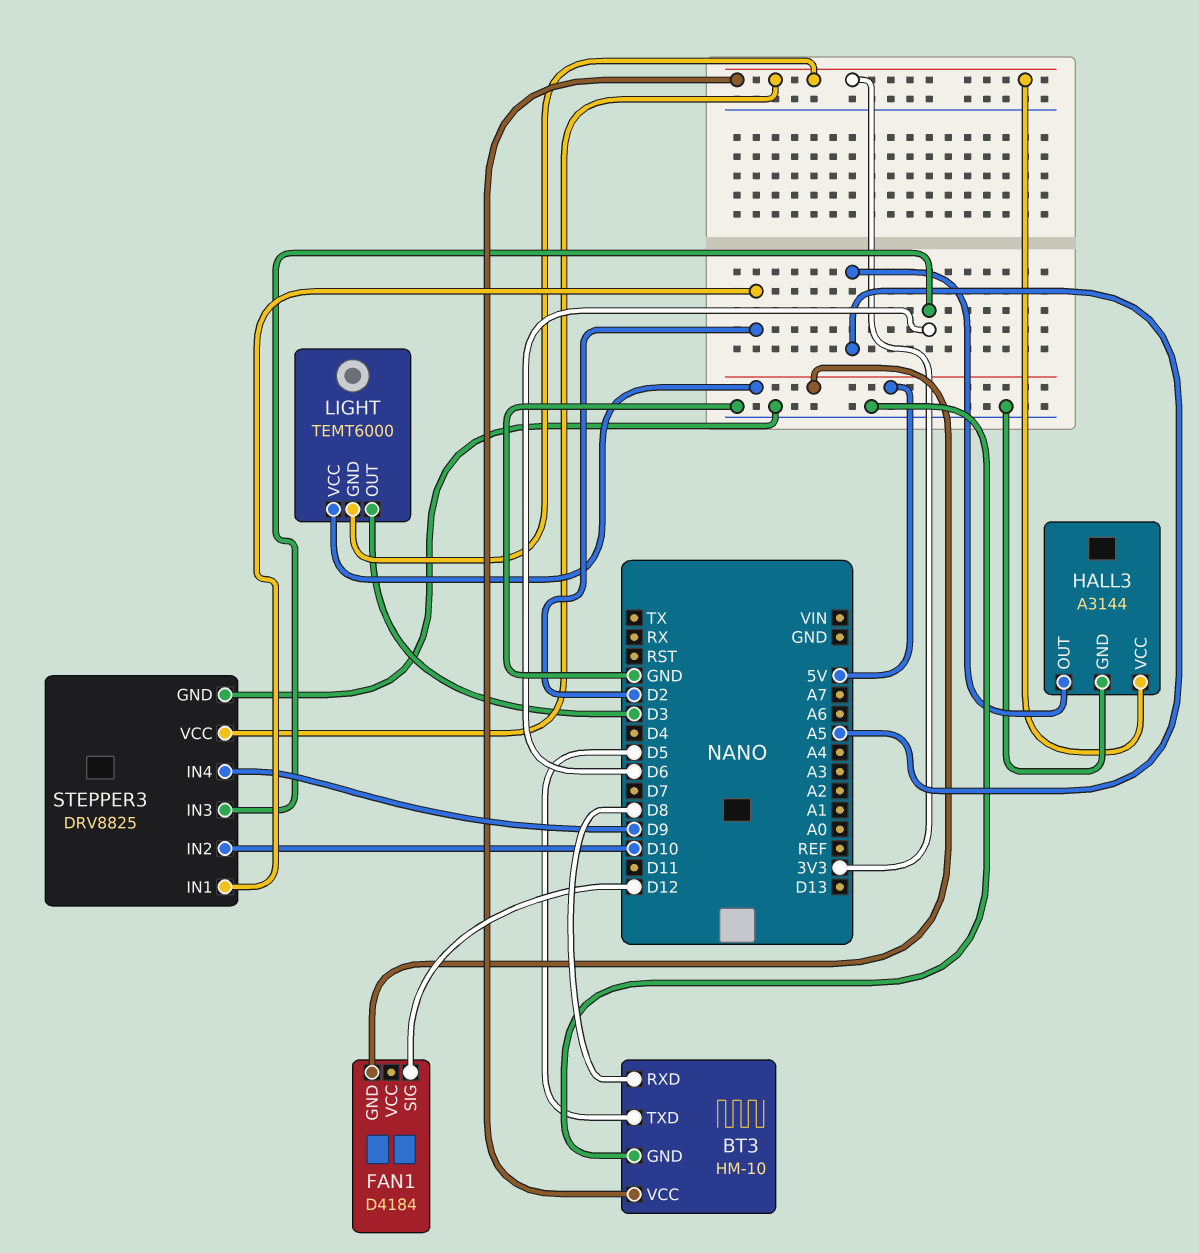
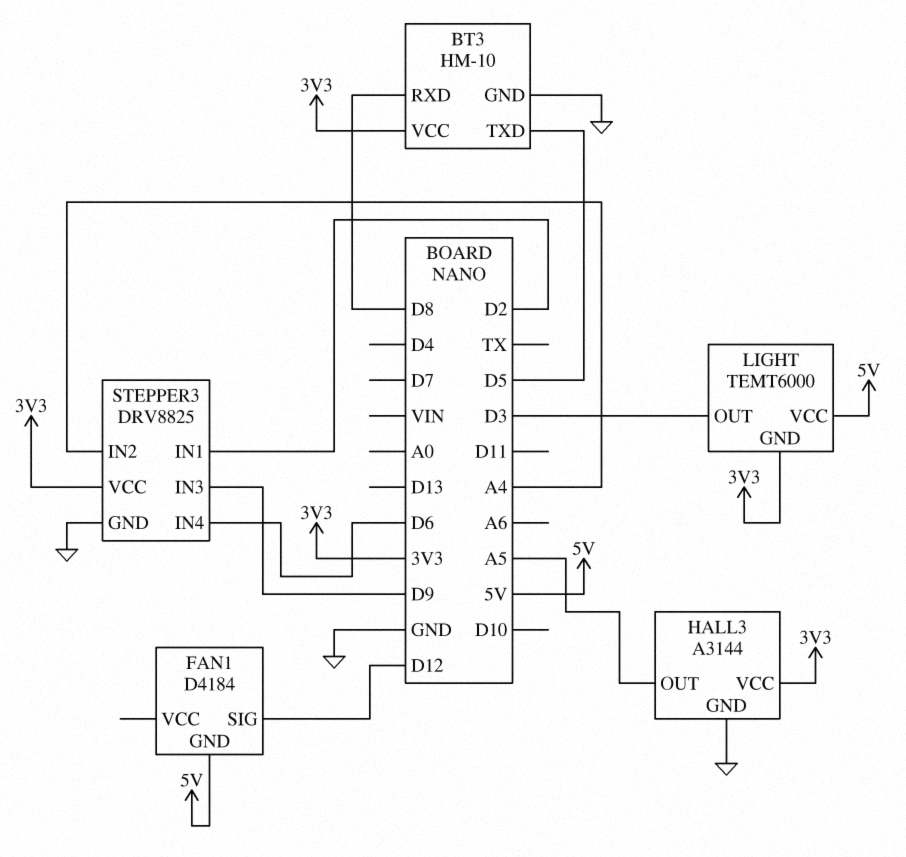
STEPPER3 pin IN2: D10 -> A4
STEPPER3 pin IN3: D6 -> D9
STEPPER3 pin IN4: D9 -> D6

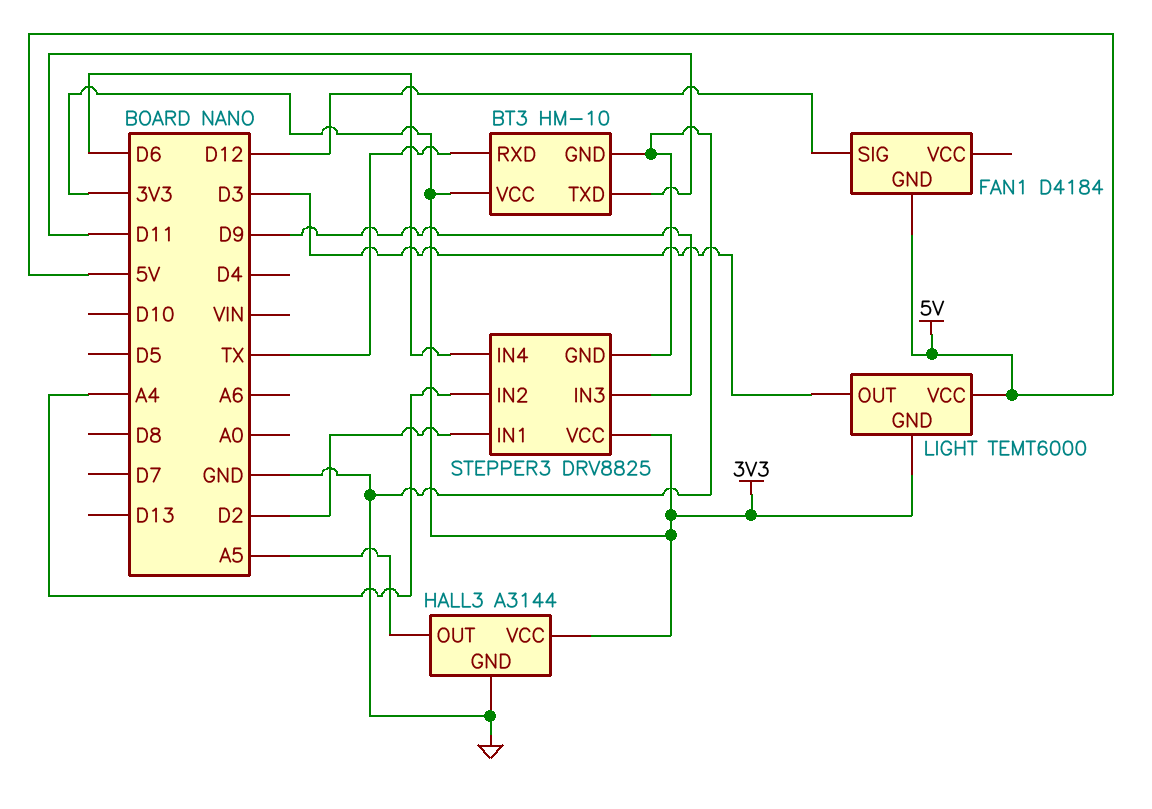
BT3 pin RXD: D8 -> TX
BT3 pin TXD: D5 -> D11

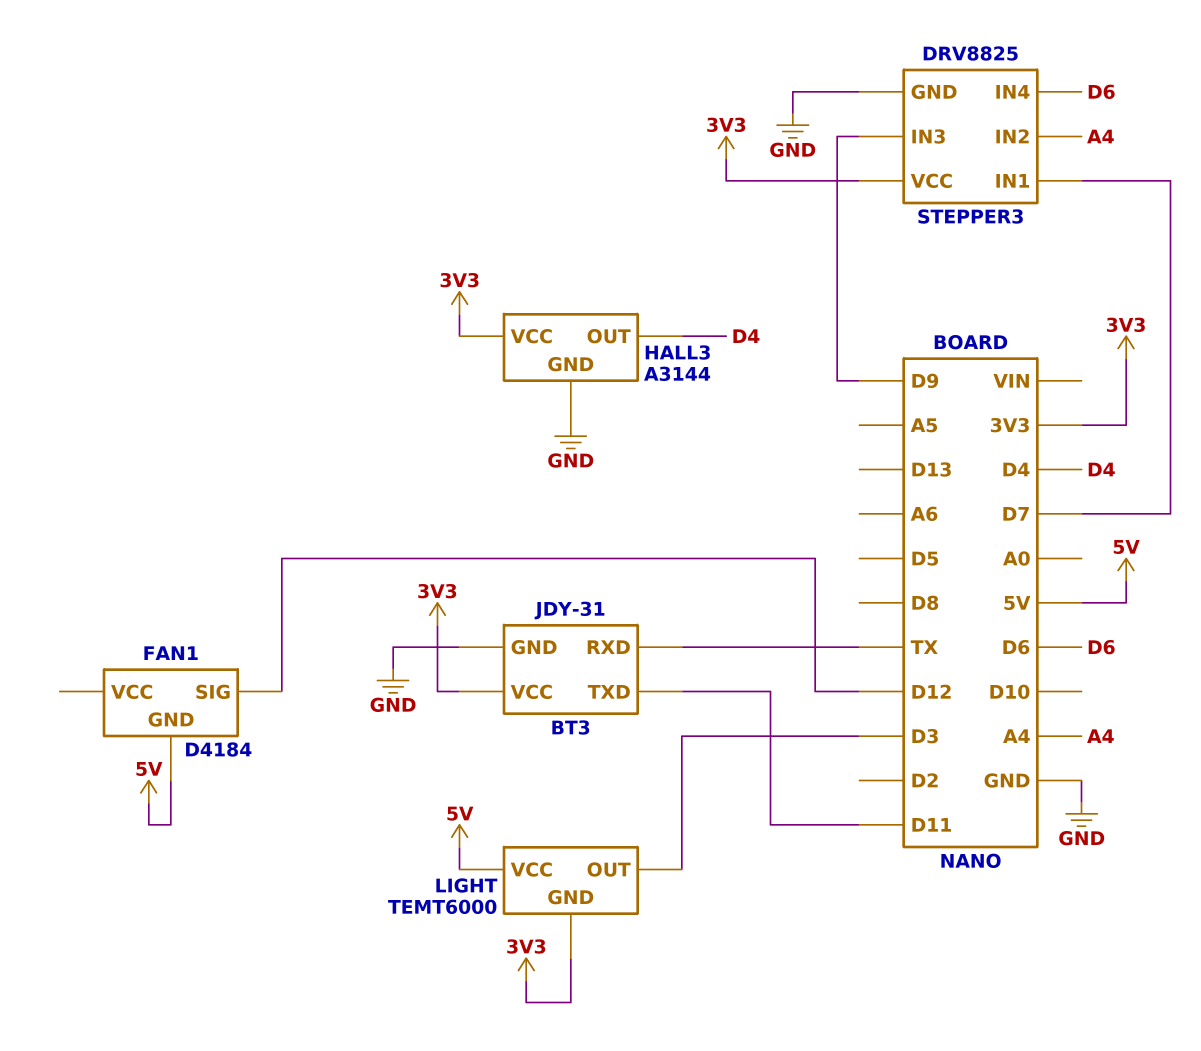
BT3: HM-10 -> JDY-31
HALL3 pin OUT: A5 -> D4
STEPPER3 pin IN1: D2 -> D7

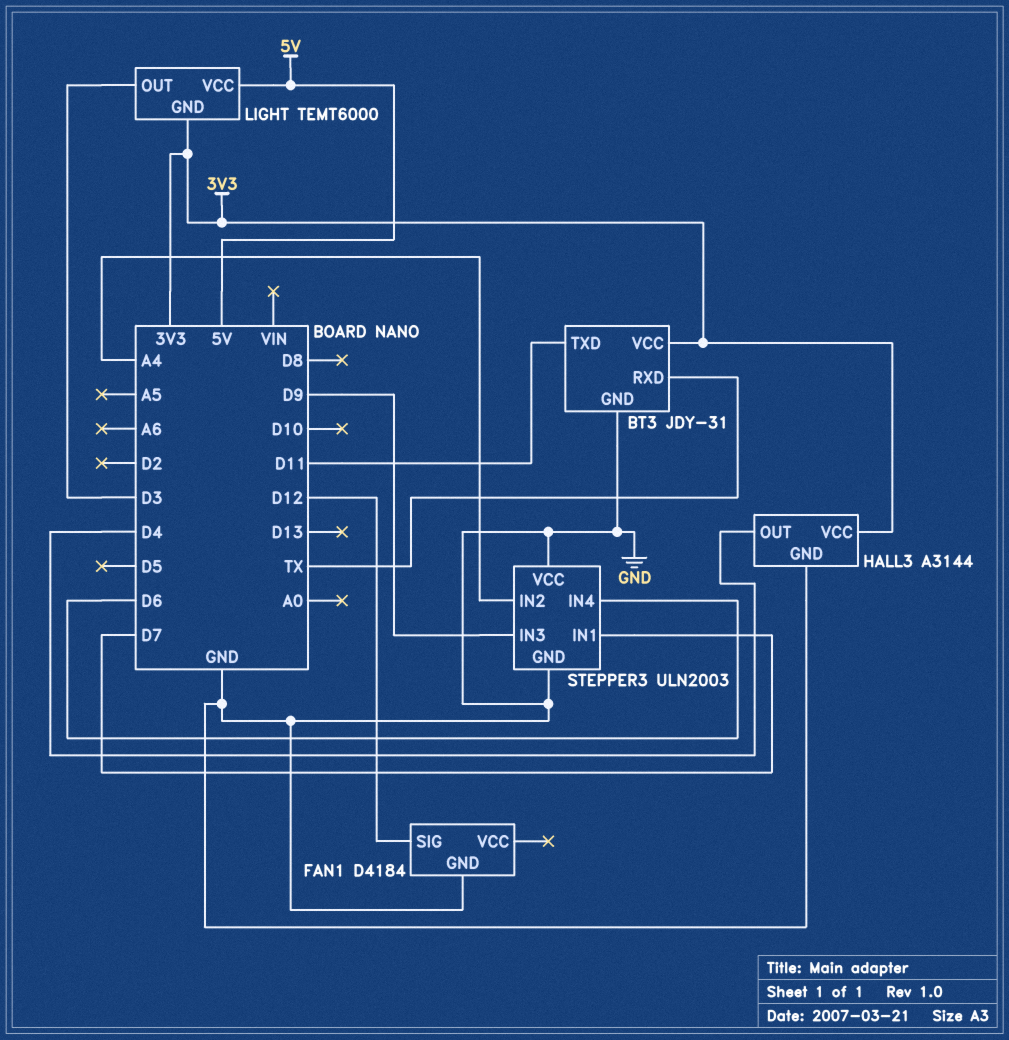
FAN1 pin GND: 5V -> GND
STEPPER3: DRV8825 -> ULN2003
STEPPER3 pin VCC: 3V3 -> GND

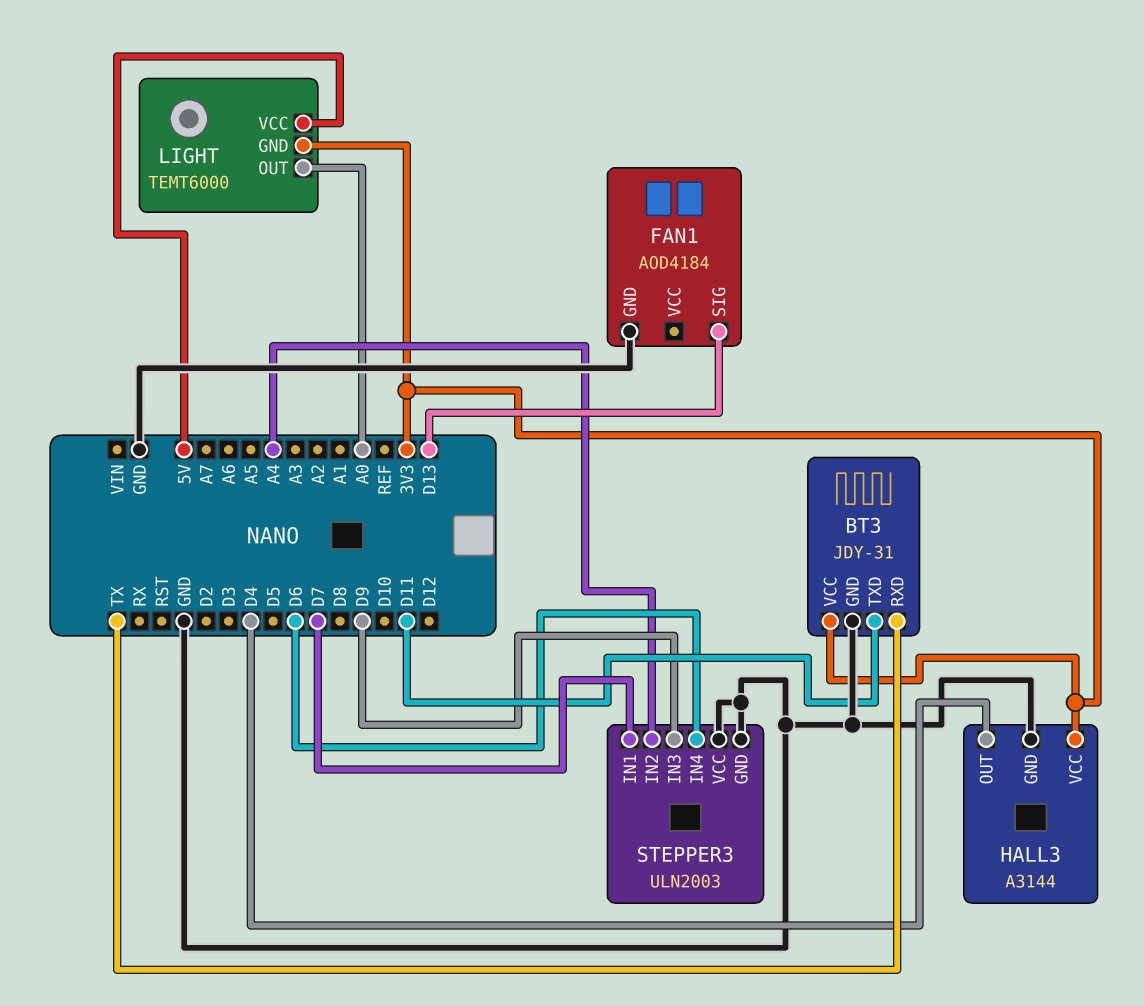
FAN1: D4184 -> AOD4184
FAN1 pin SIG: D12 -> D13
LIGHT pin OUT: D3 -> A0

